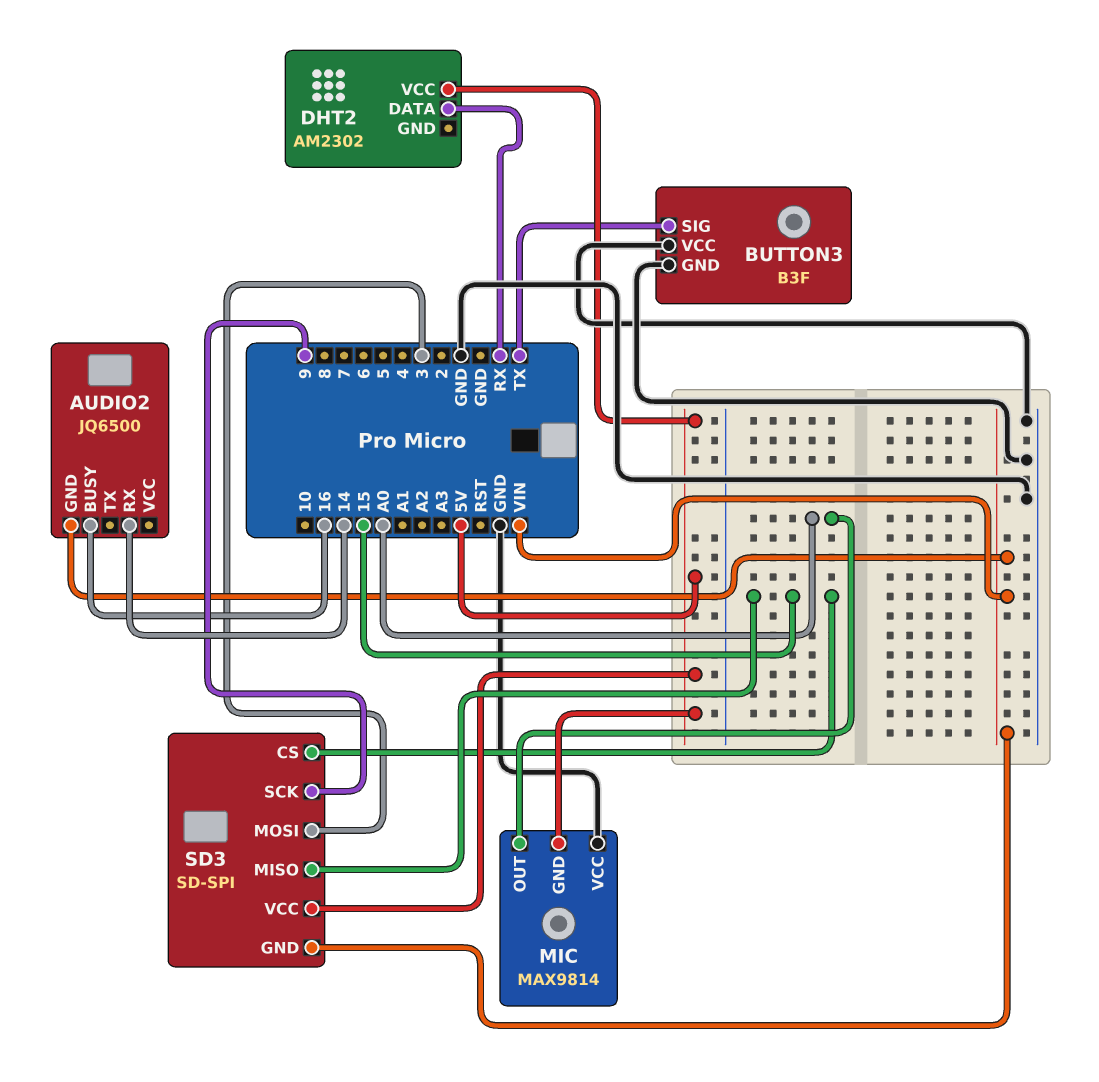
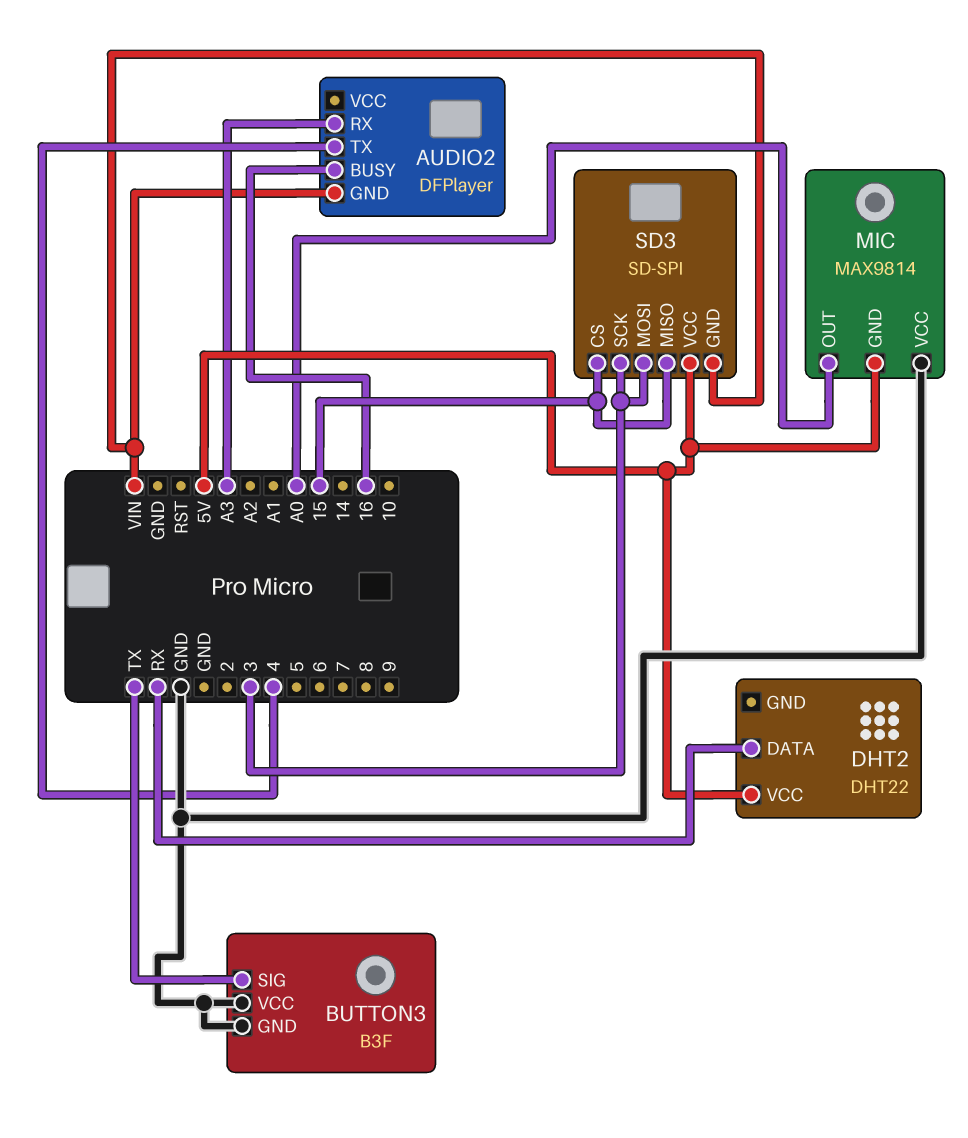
AUDIO2: JQ6500 -> DFPlayer
AUDIO2 pin RX: 14 -> A3
AUDIO2 pin TX: none -> 4
DHT2: AM2302 -> DHT22
SD3 pin SCK: 9 -> 3

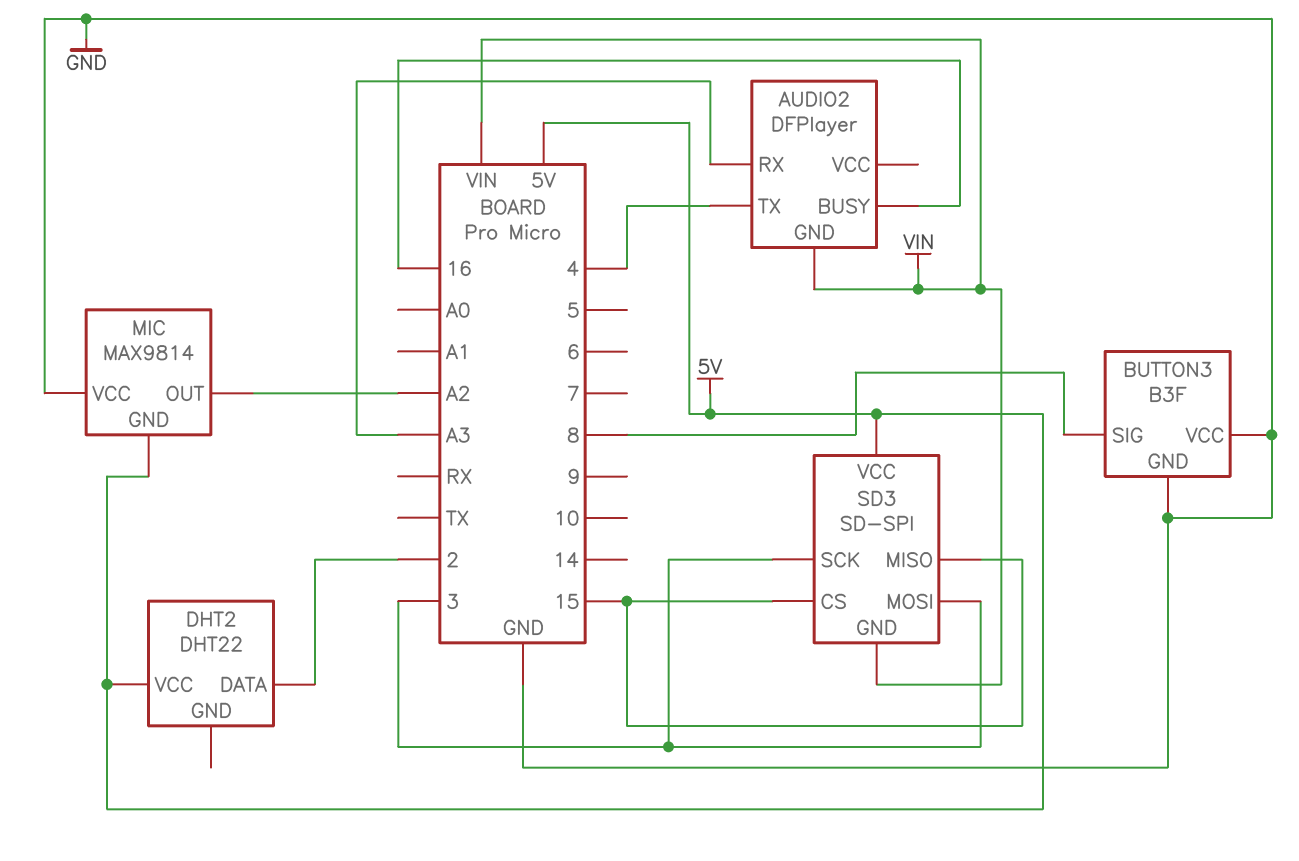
BUTTON3 pin SIG: TX -> 8
DHT2 pin DATA: RX -> 2
MIC pin OUT: A0 -> A2

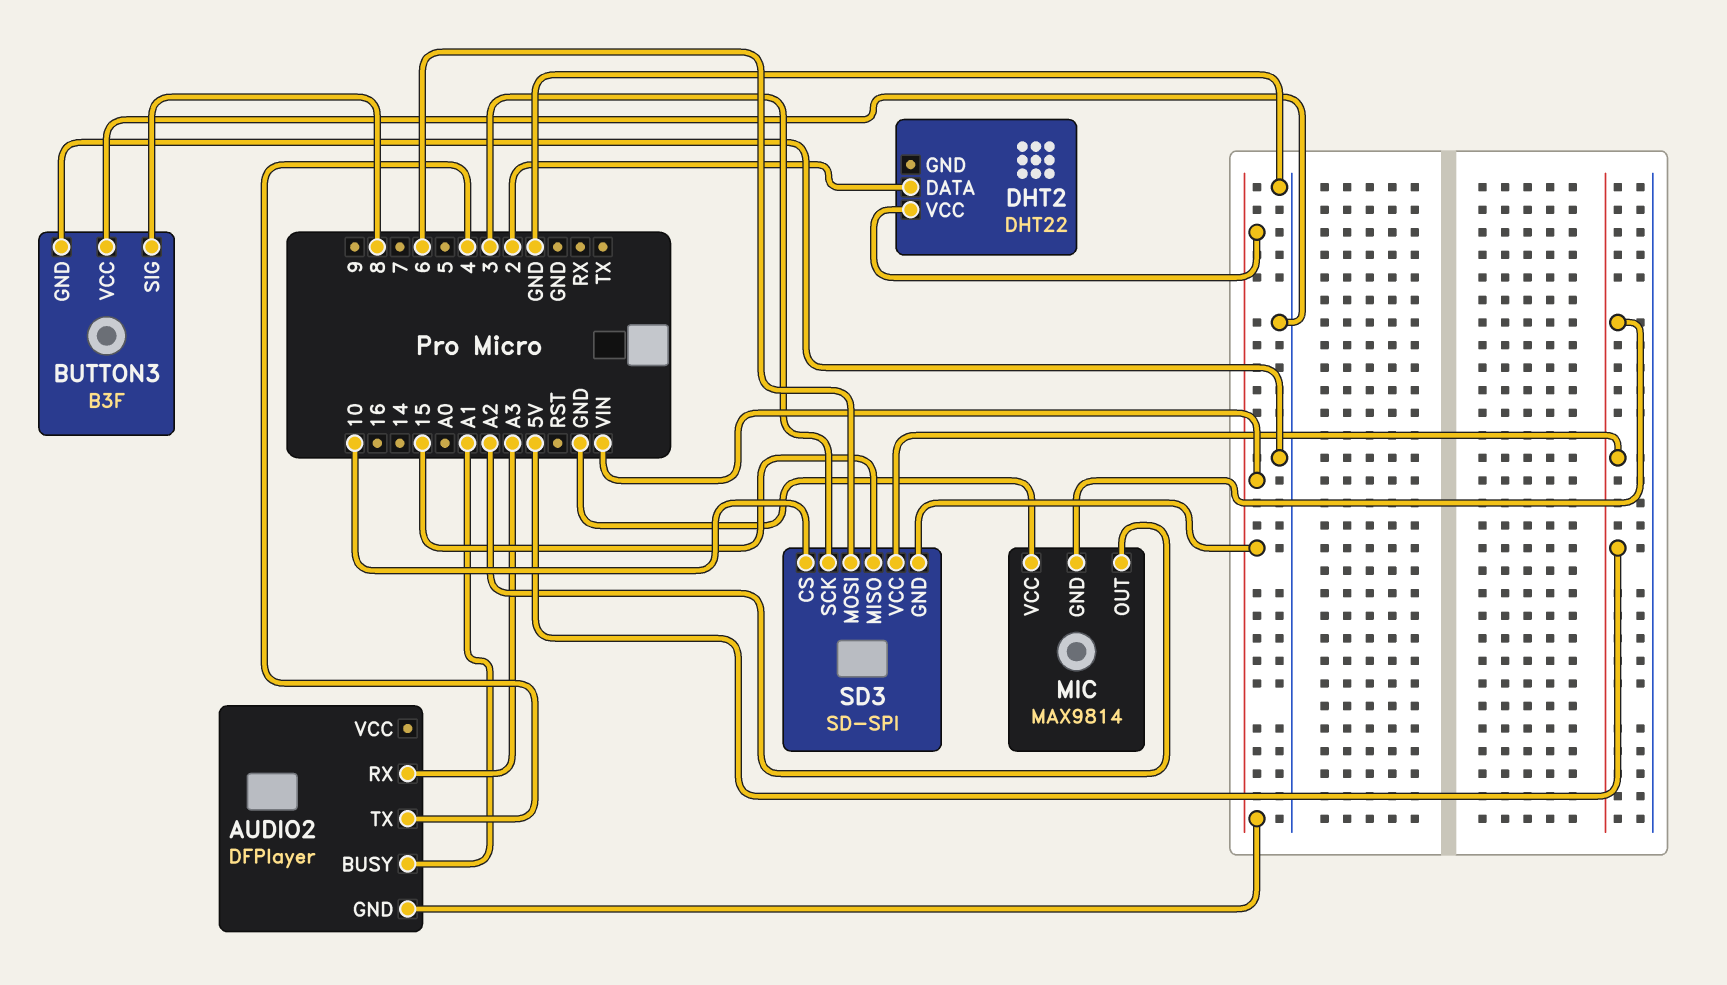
AUDIO2 pin BUSY: 16 -> A1
DHT2 pin VCC: 5V -> VIN
SD3 pin CS: 15 -> 10
SD3 pin MOSI: 3 -> 6

